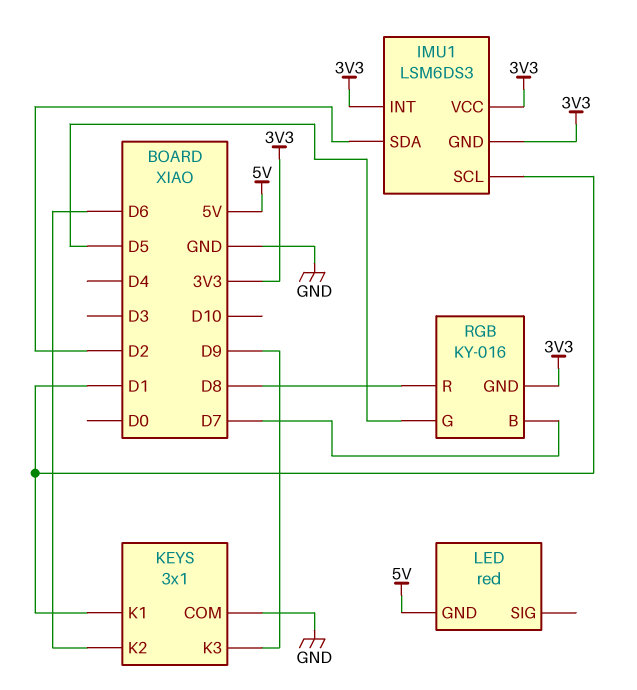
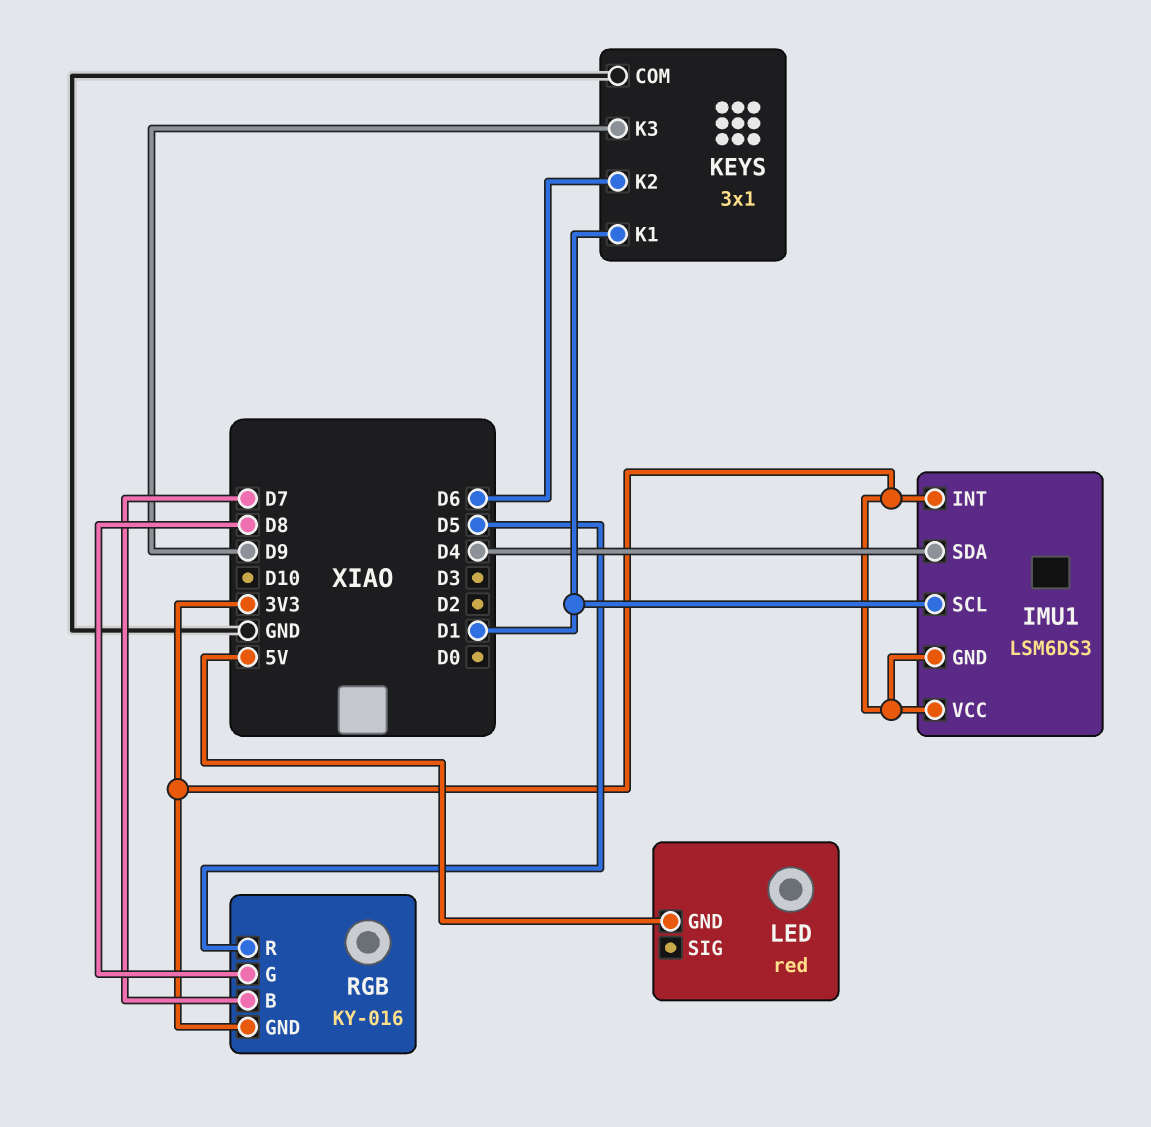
IMU1 pin SDA: D2 -> D4
RGB pin G: D5 -> D8
RGB pin R: D8 -> D5

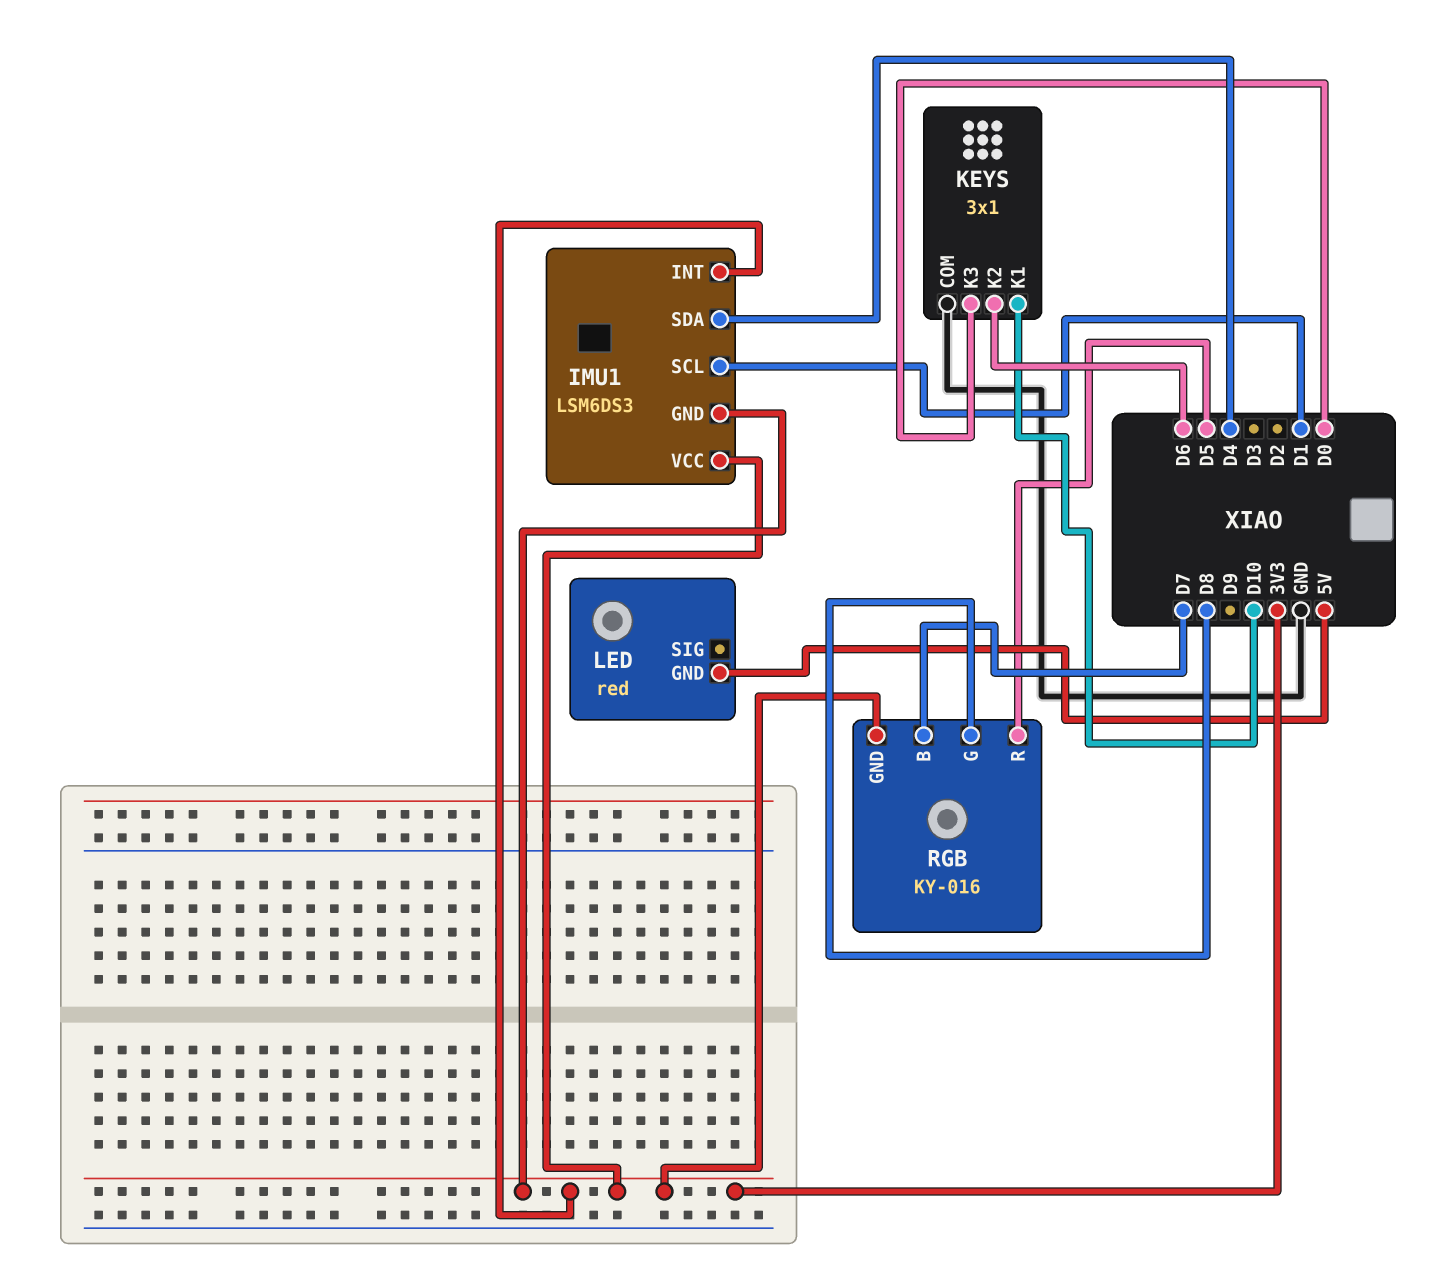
KEYS pin K1: D1 -> D10
KEYS pin K3: D9 -> D0

